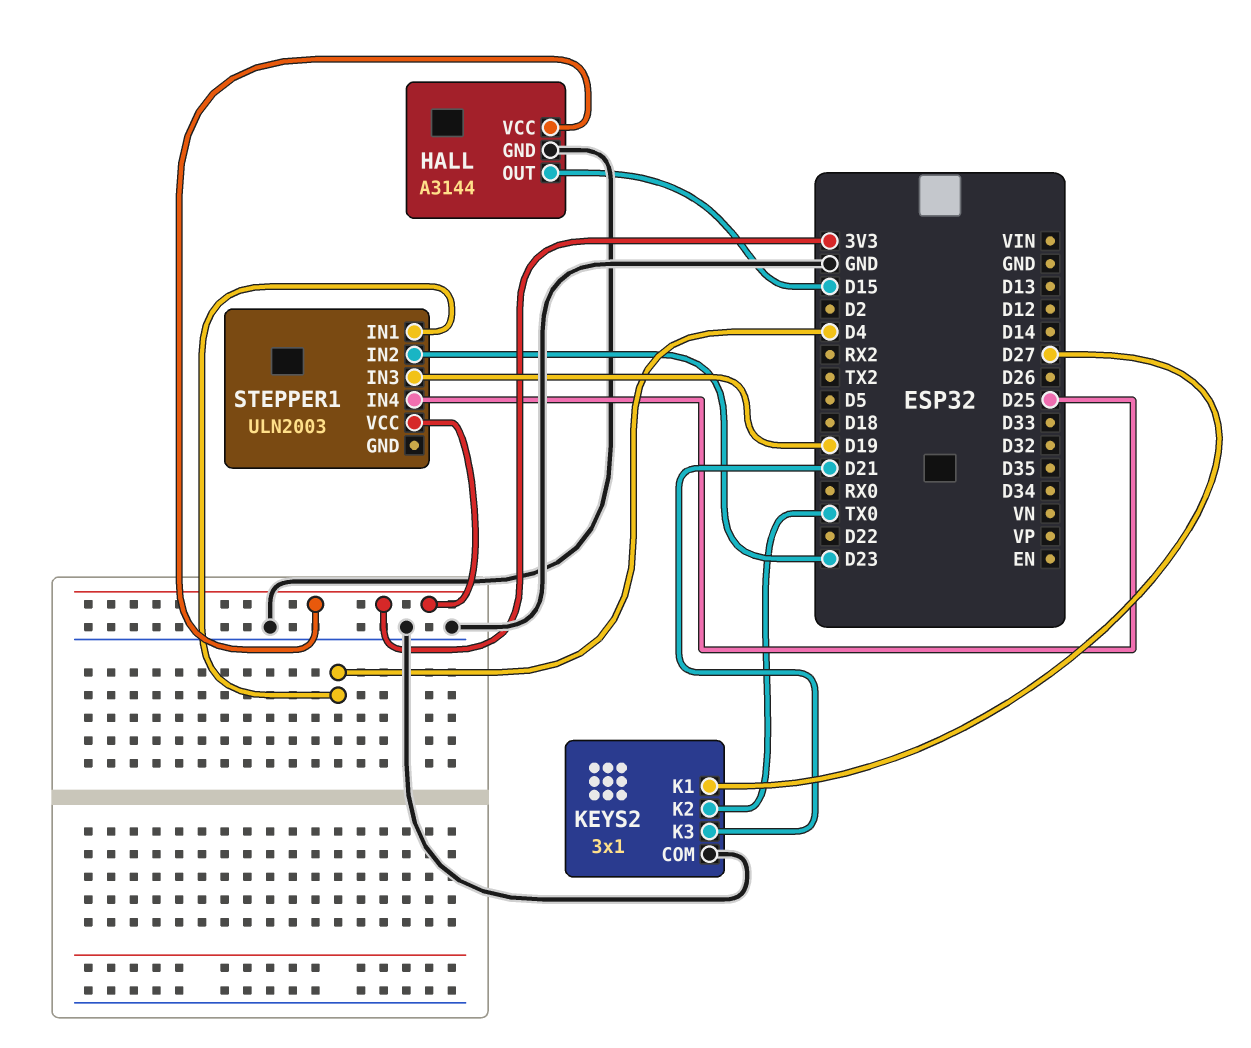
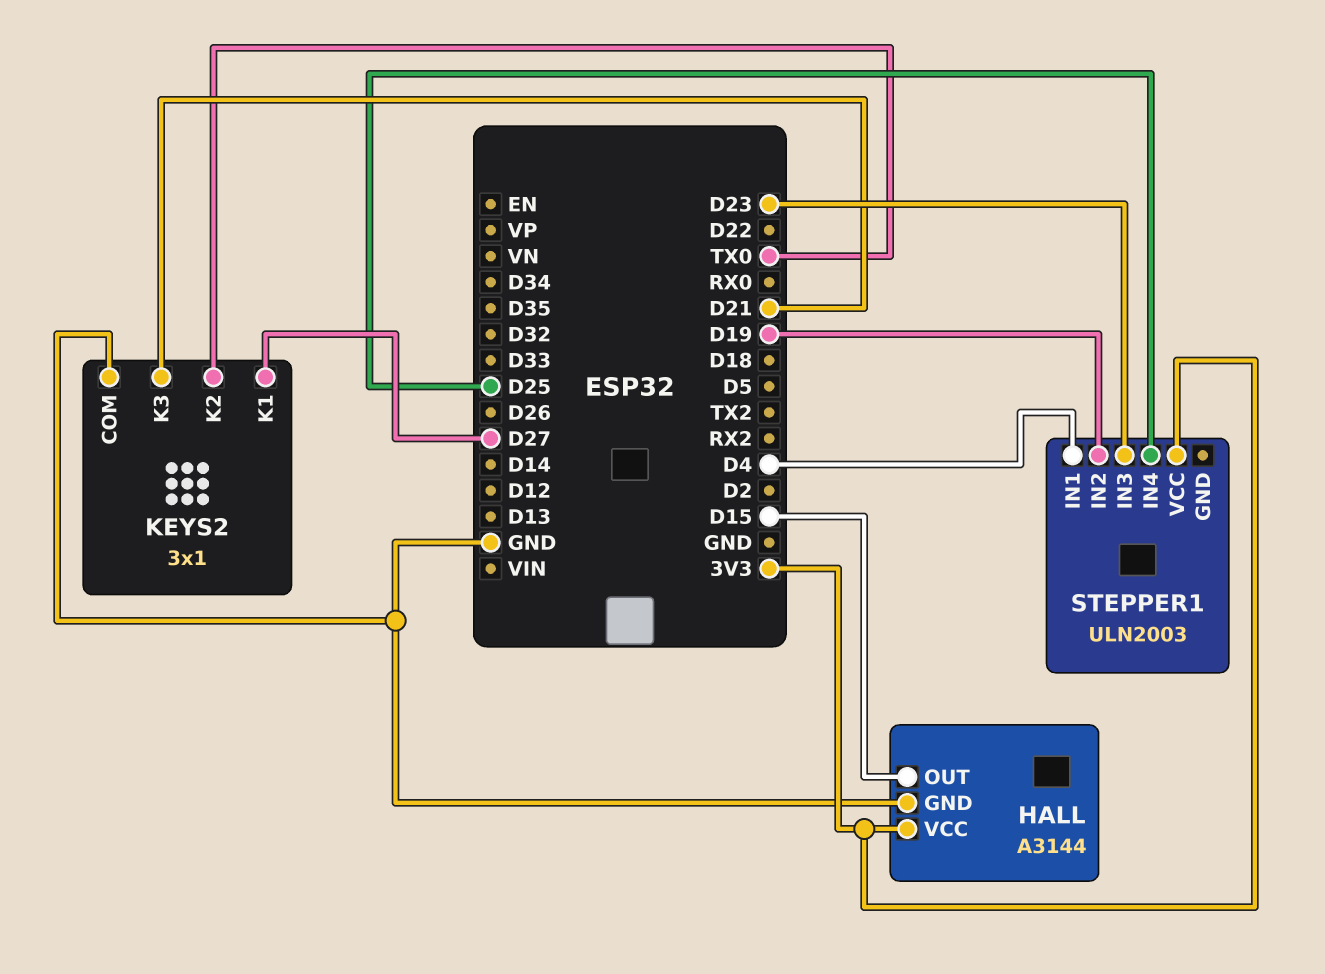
STEPPER1 pin IN2: D23 -> D19
STEPPER1 pin IN3: D19 -> D23

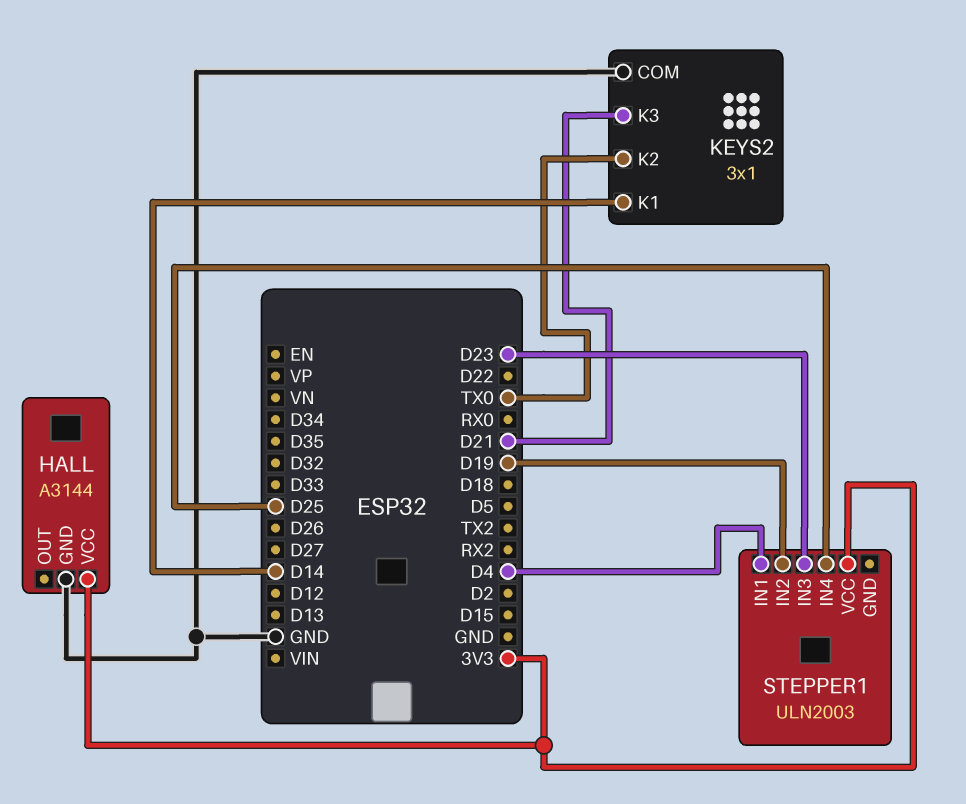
HALL pin OUT: D15 -> none
KEYS2 pin K1: D27 -> D14

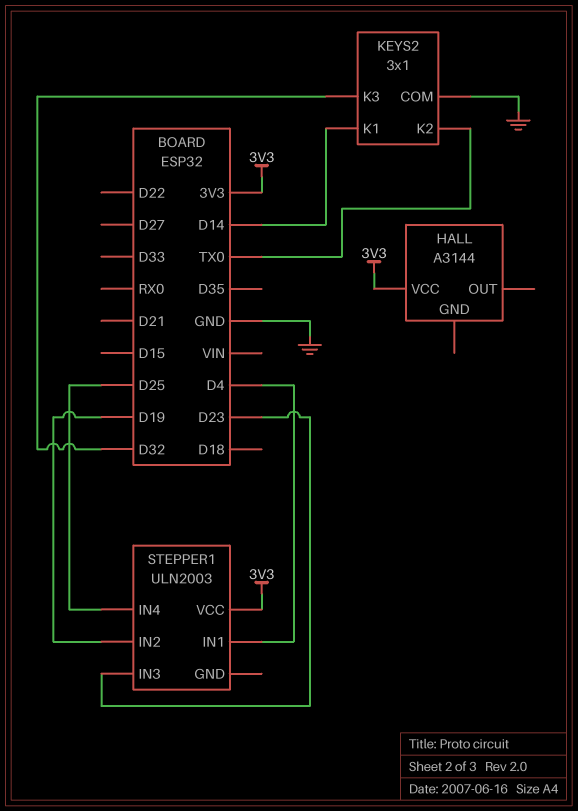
HALL pin GND: GND -> none
KEYS2 pin K3: D21 -> D32

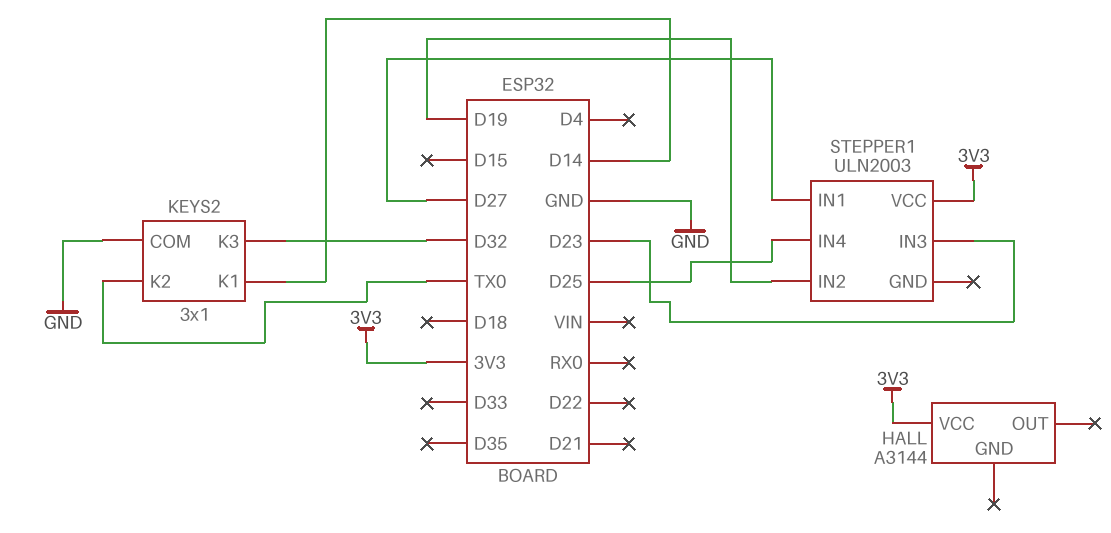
STEPPER1 pin IN1: D4 -> D27

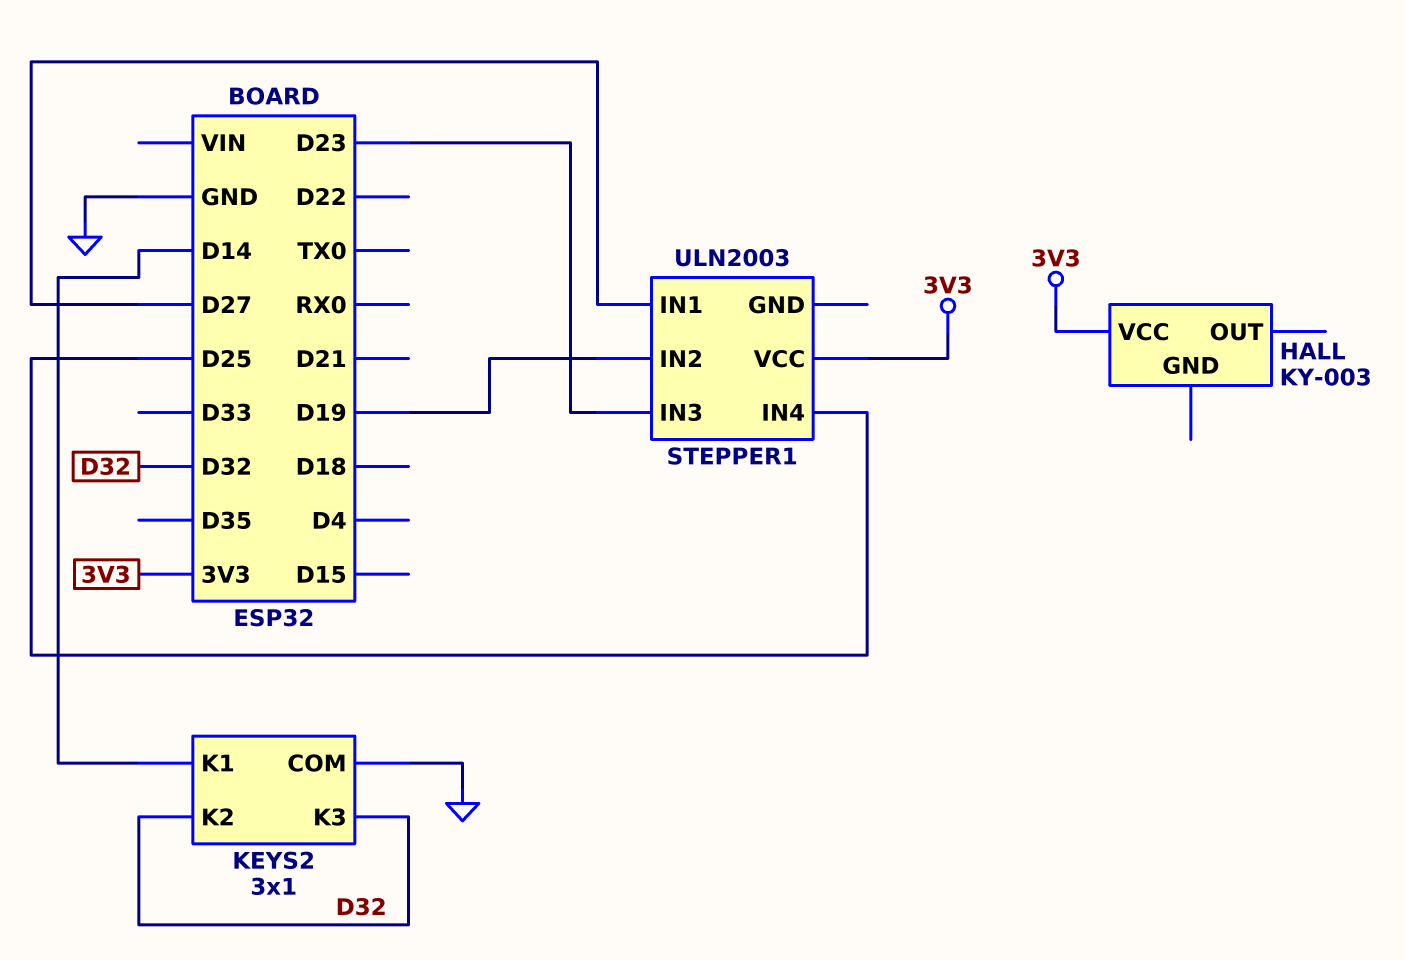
HALL: A3144 -> KY-003
KEYS2 pin K2: TX0 -> D32

